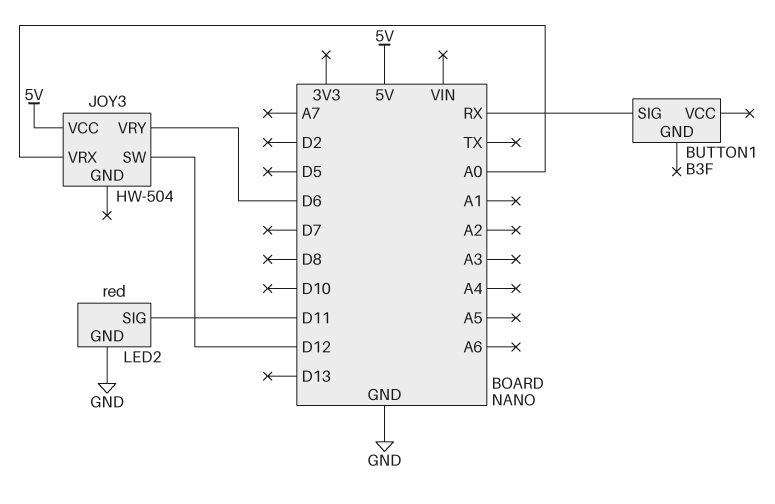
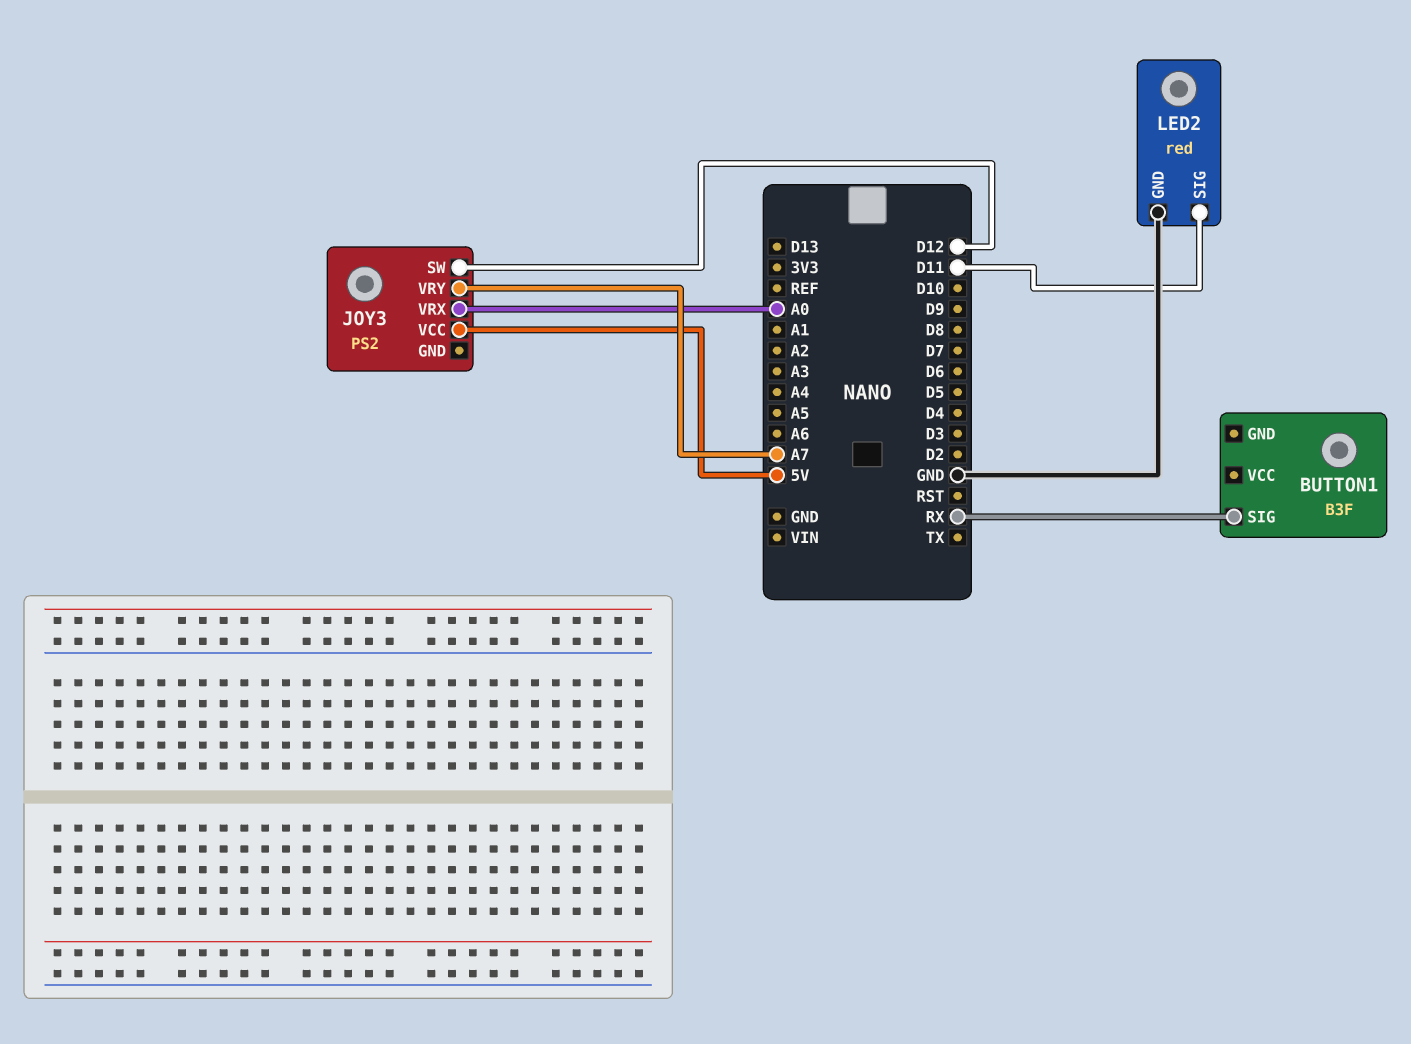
JOY3: HW-504 -> PS2
JOY3 pin VRY: D6 -> A7

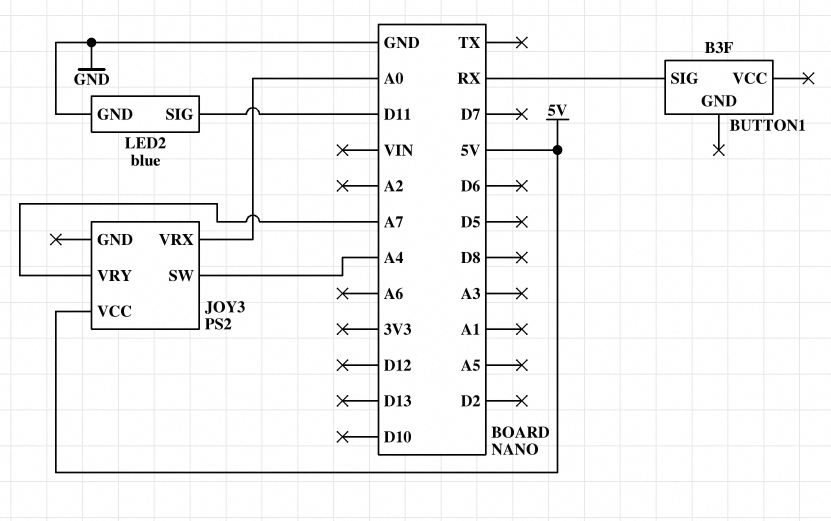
JOY3 pin SW: D12 -> A4
LED2: red -> blue

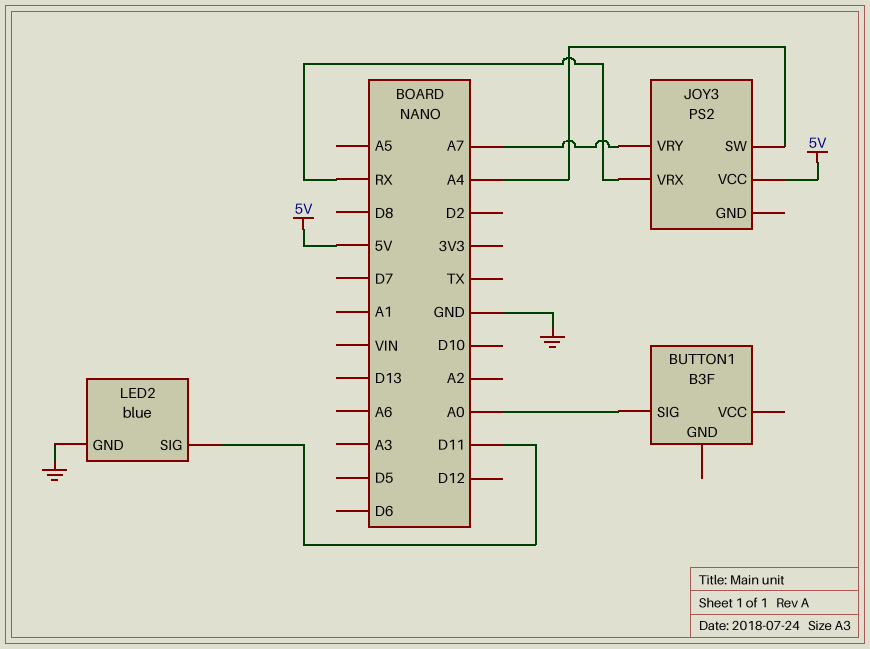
BUTTON1 pin SIG: RX -> A0
JOY3 pin VRX: A0 -> RX

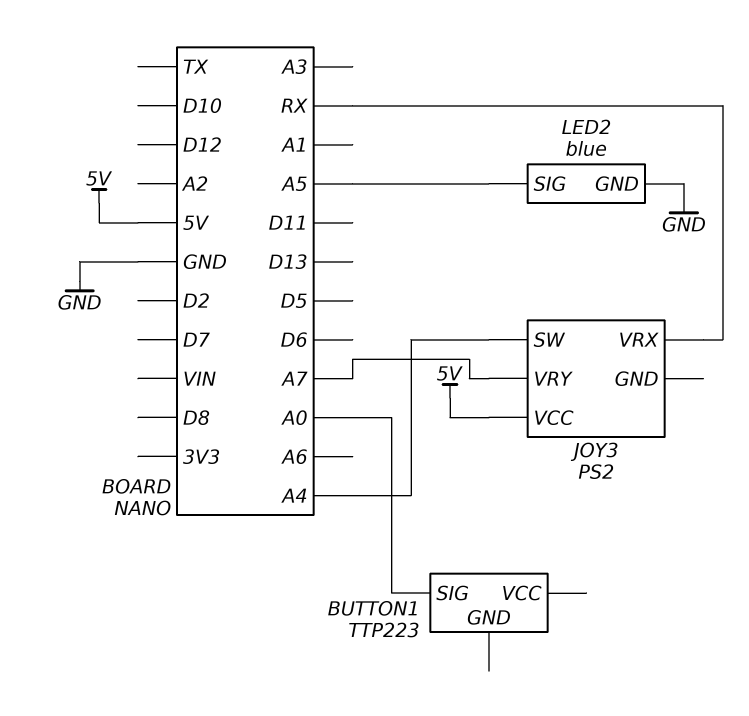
BUTTON1: B3F -> TTP223
LED2 pin SIG: D11 -> A5

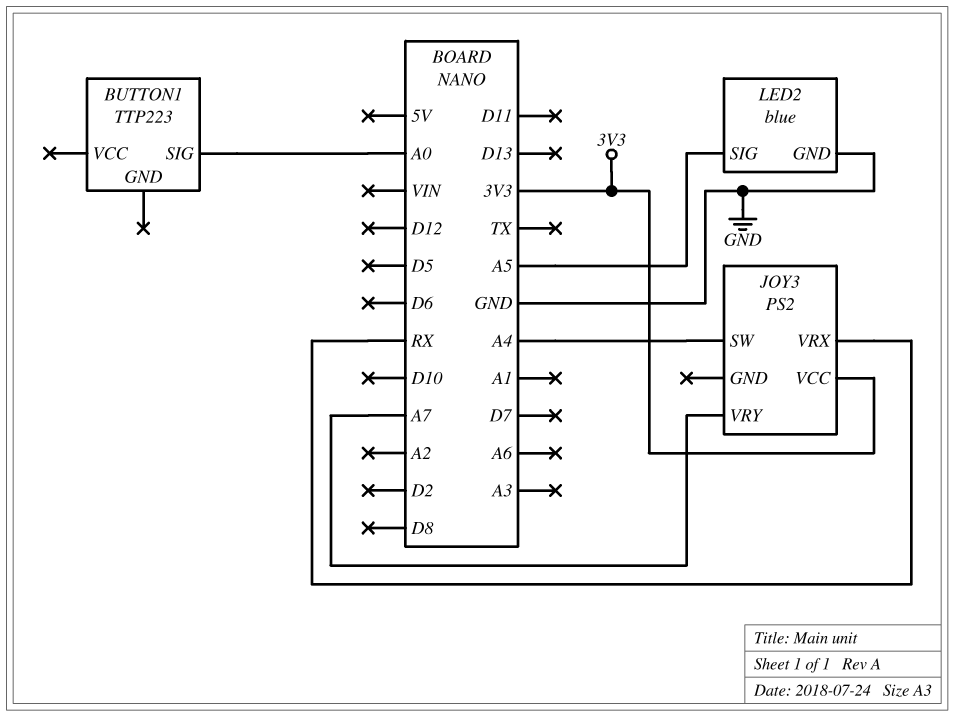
JOY3 pin VCC: 5V -> 3V3

